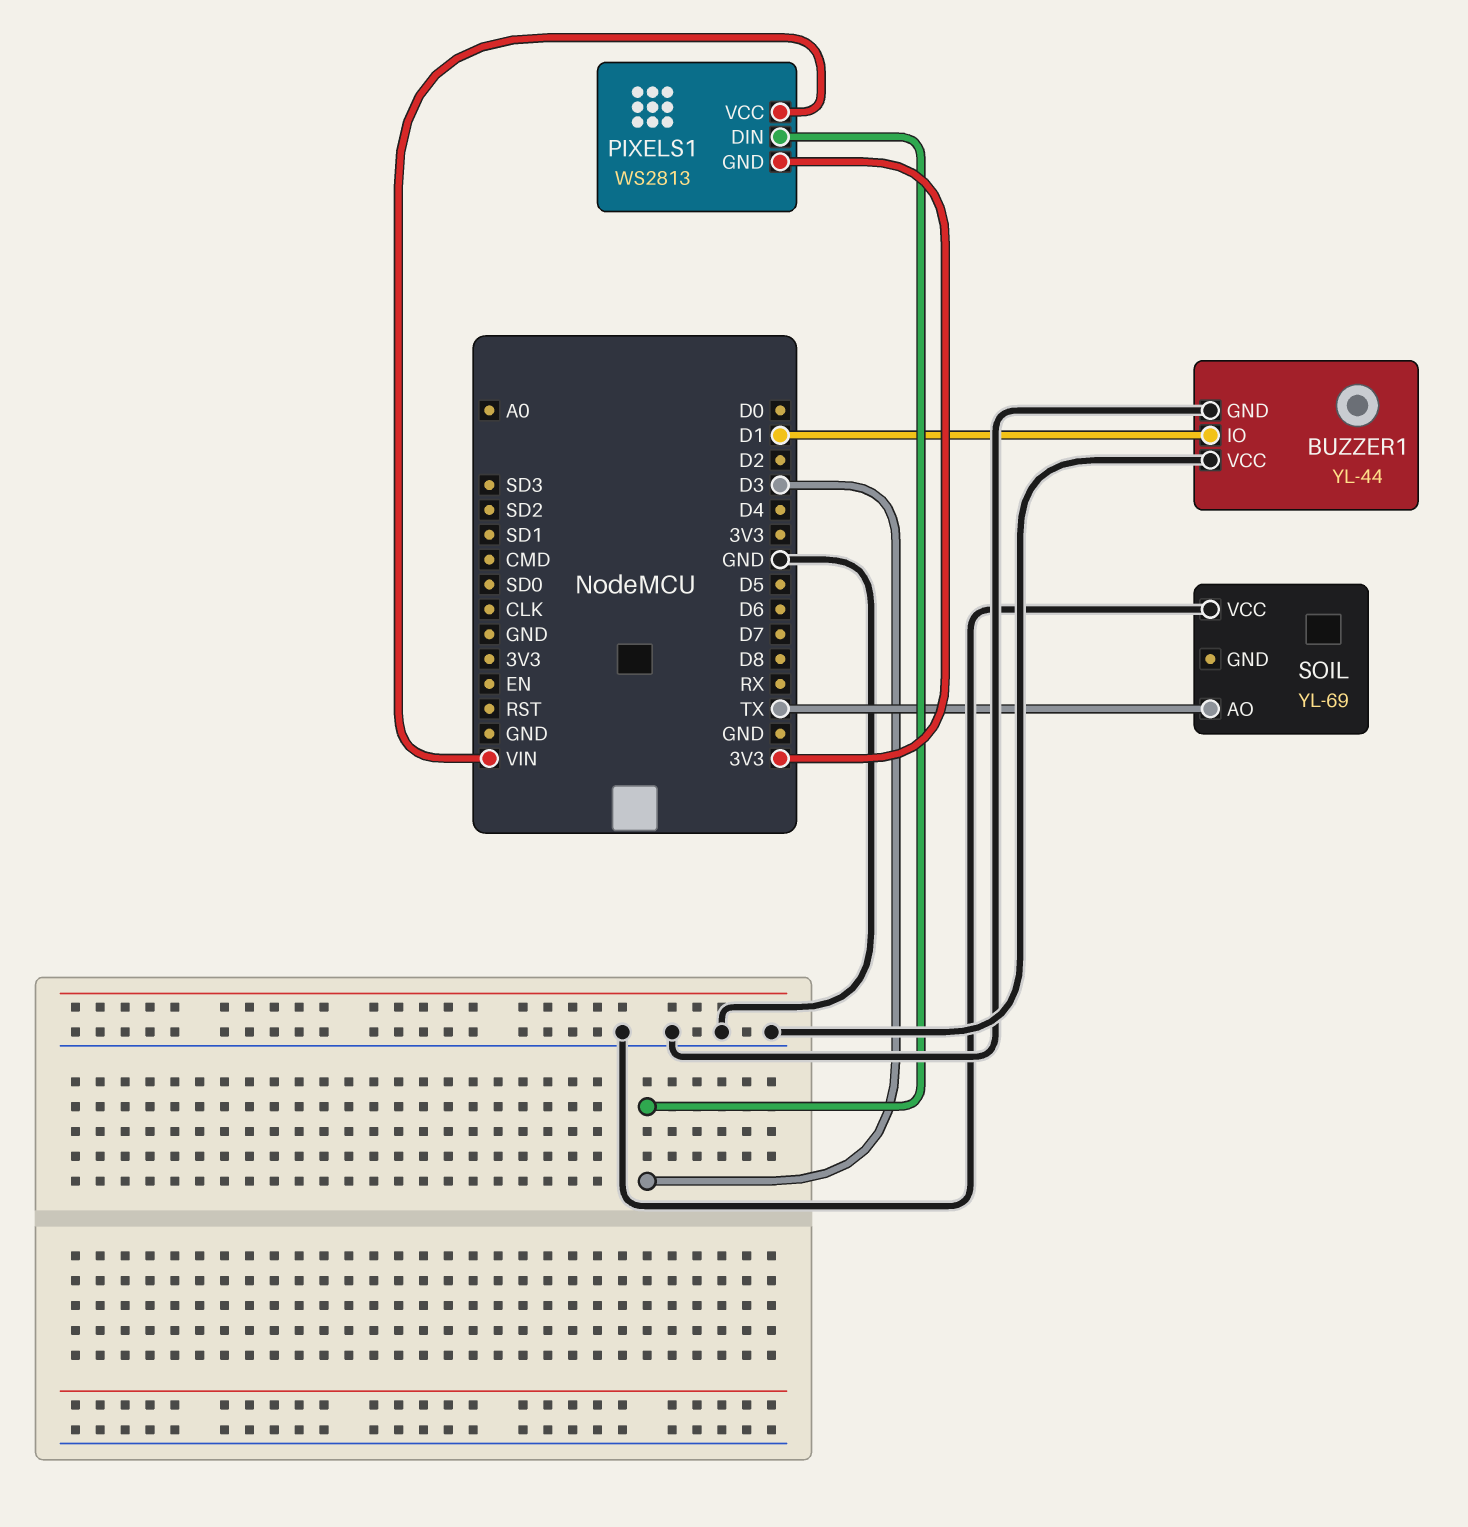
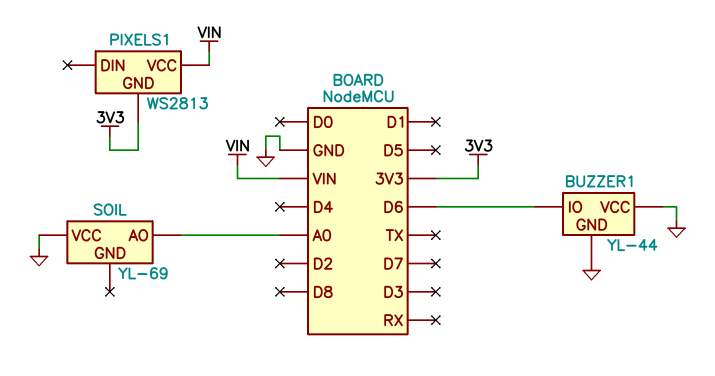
BUZZER1 pin IO: D1 -> D6
PIXELS1 pin DIN: D3 -> none
SOIL pin AO: TX -> A0

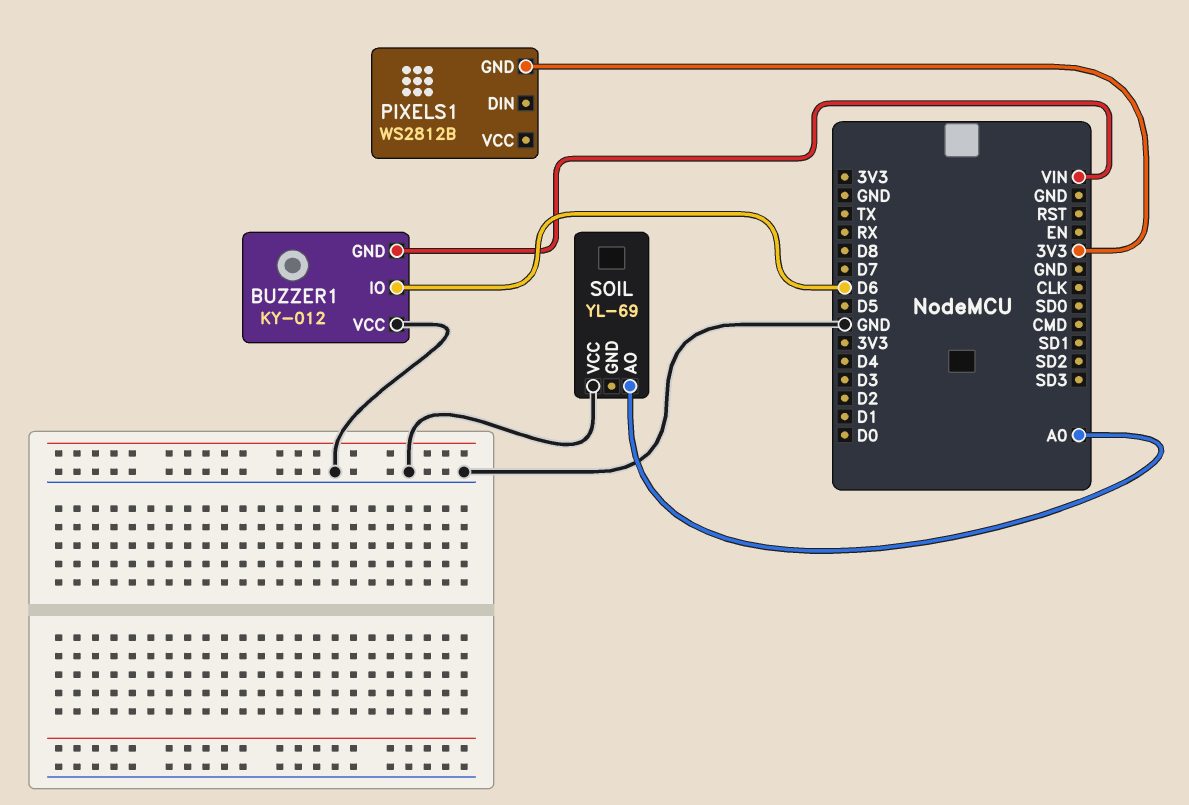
BUZZER1: YL-44 -> KY-012
BUZZER1 pin GND: GND -> VIN
PIXELS1: WS2813 -> WS2812B
PIXELS1 pin VCC: VIN -> none

